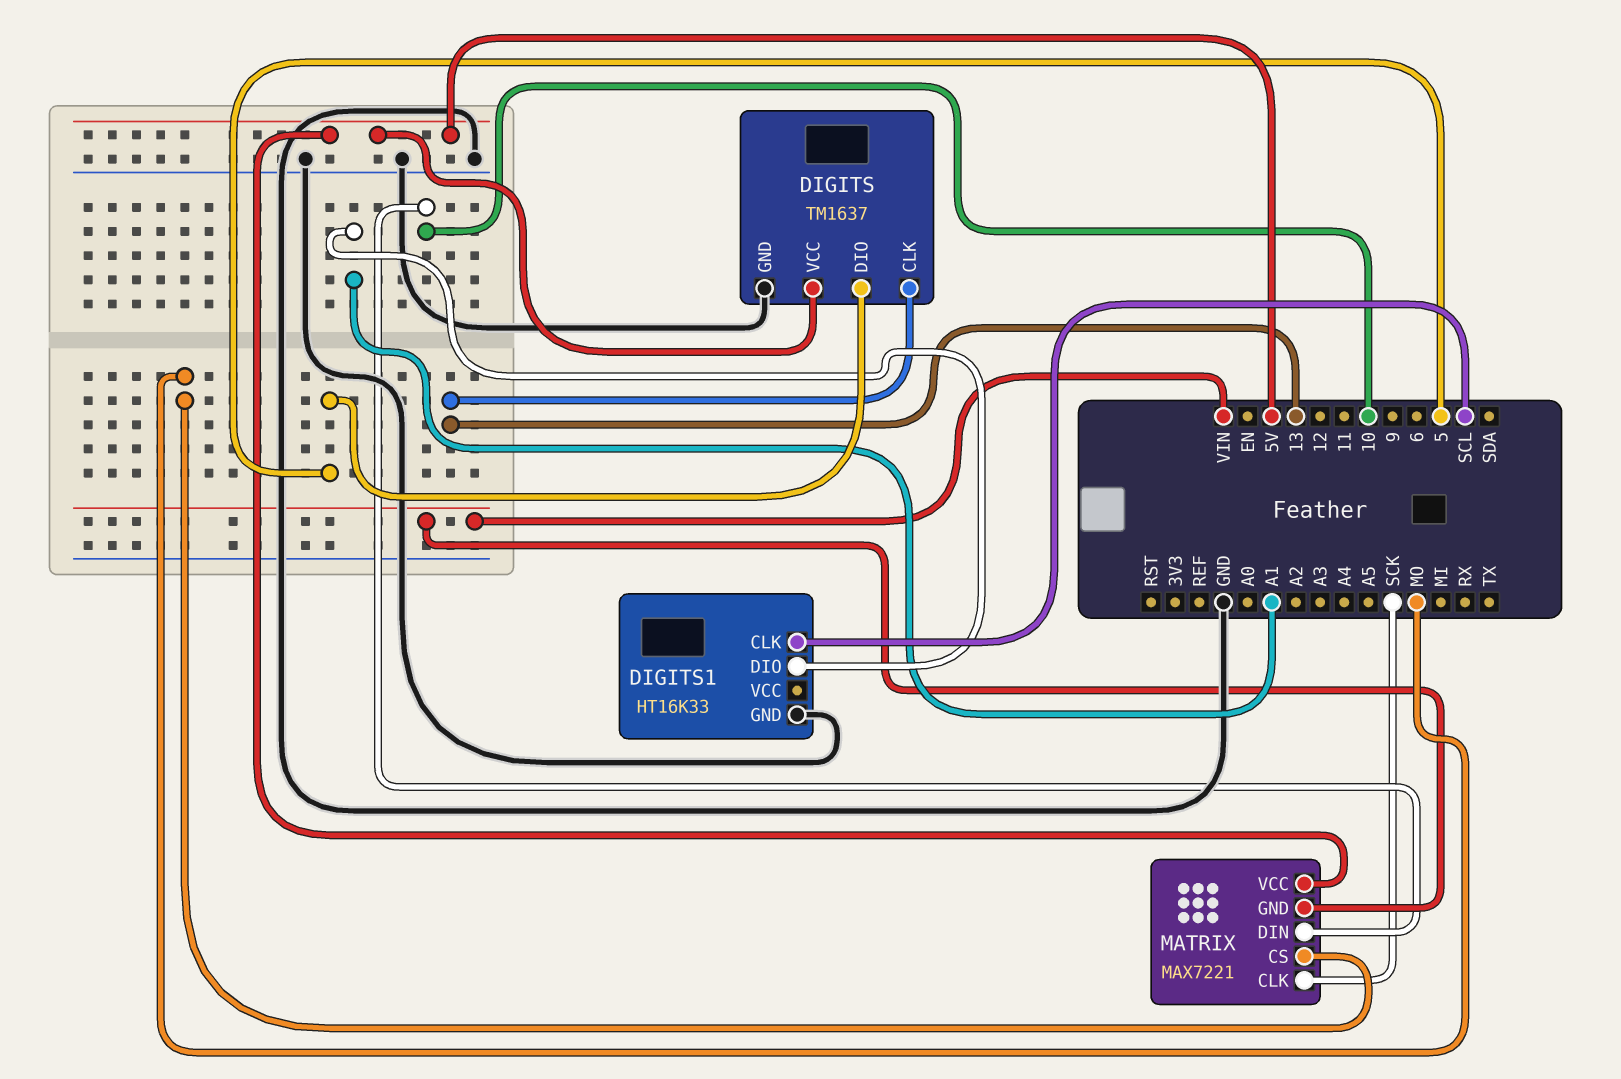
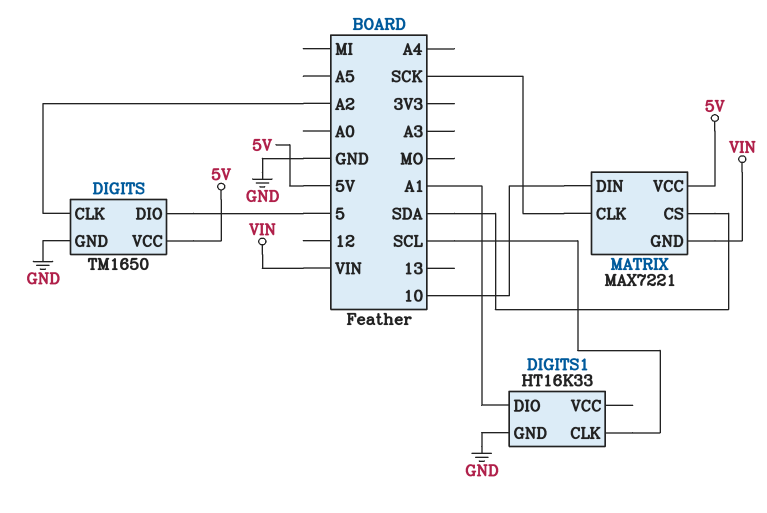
DIGITS: TM1637 -> TM1650
DIGITS pin CLK: 13 -> A2
MATRIX pin CS: MO -> SDA

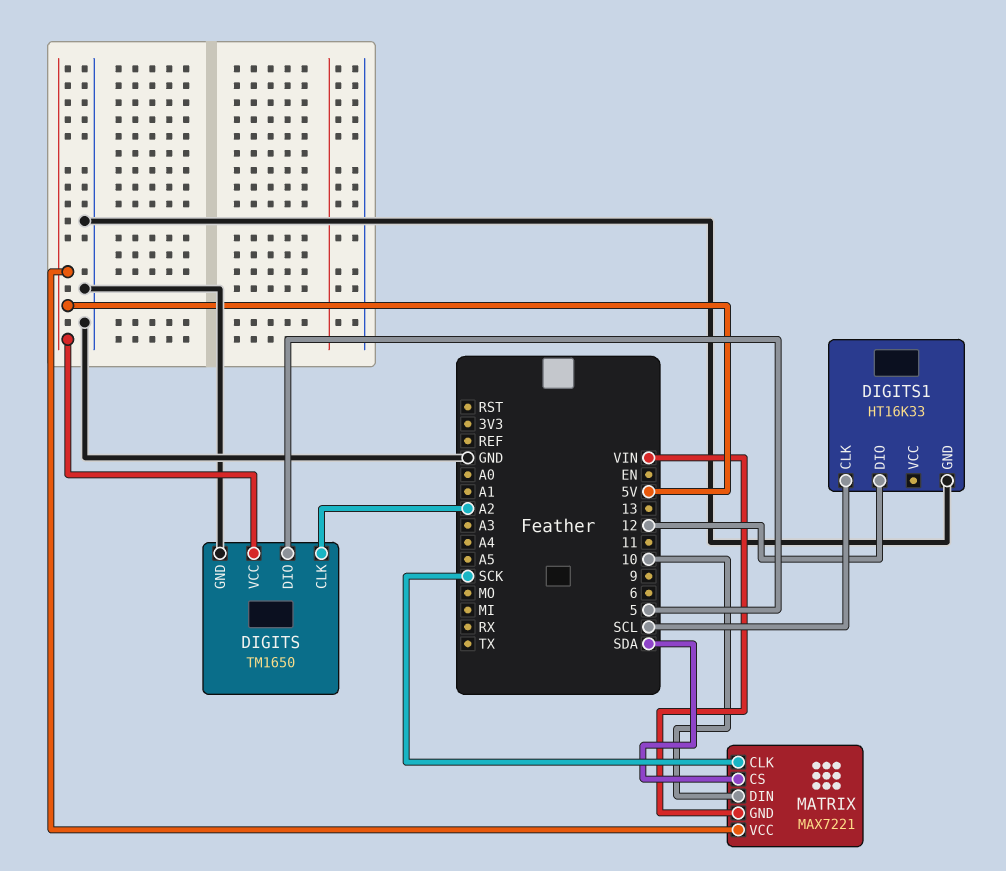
DIGITS1 pin DIO: A1 -> 12

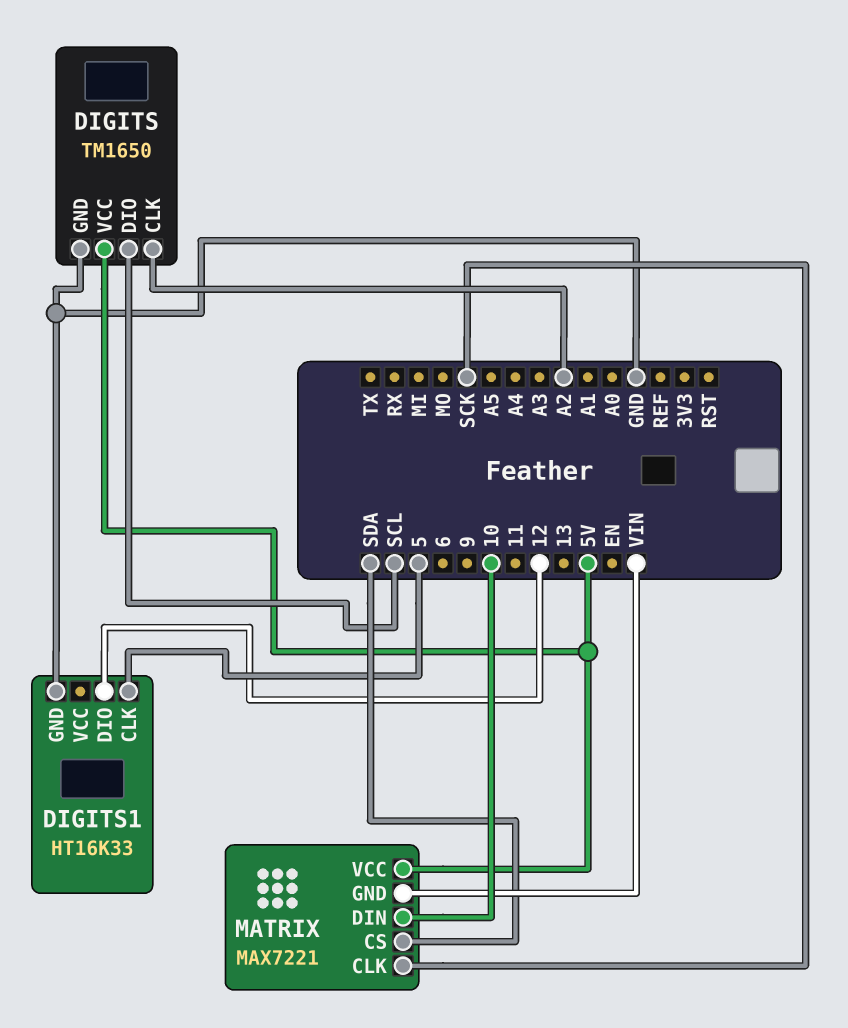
DIGITS pin DIO: 5 -> SCL
DIGITS1 pin CLK: SCL -> 5

